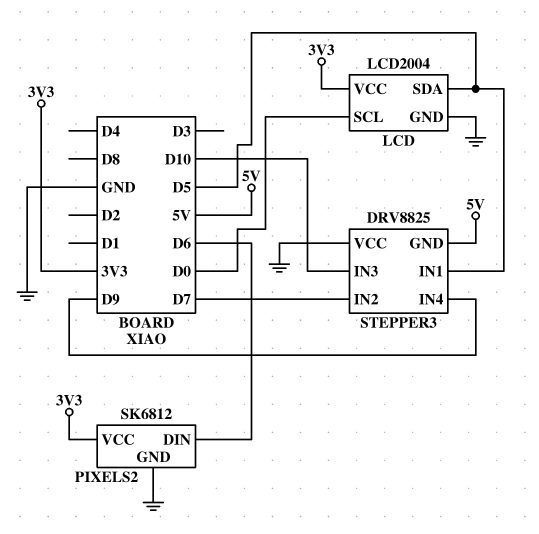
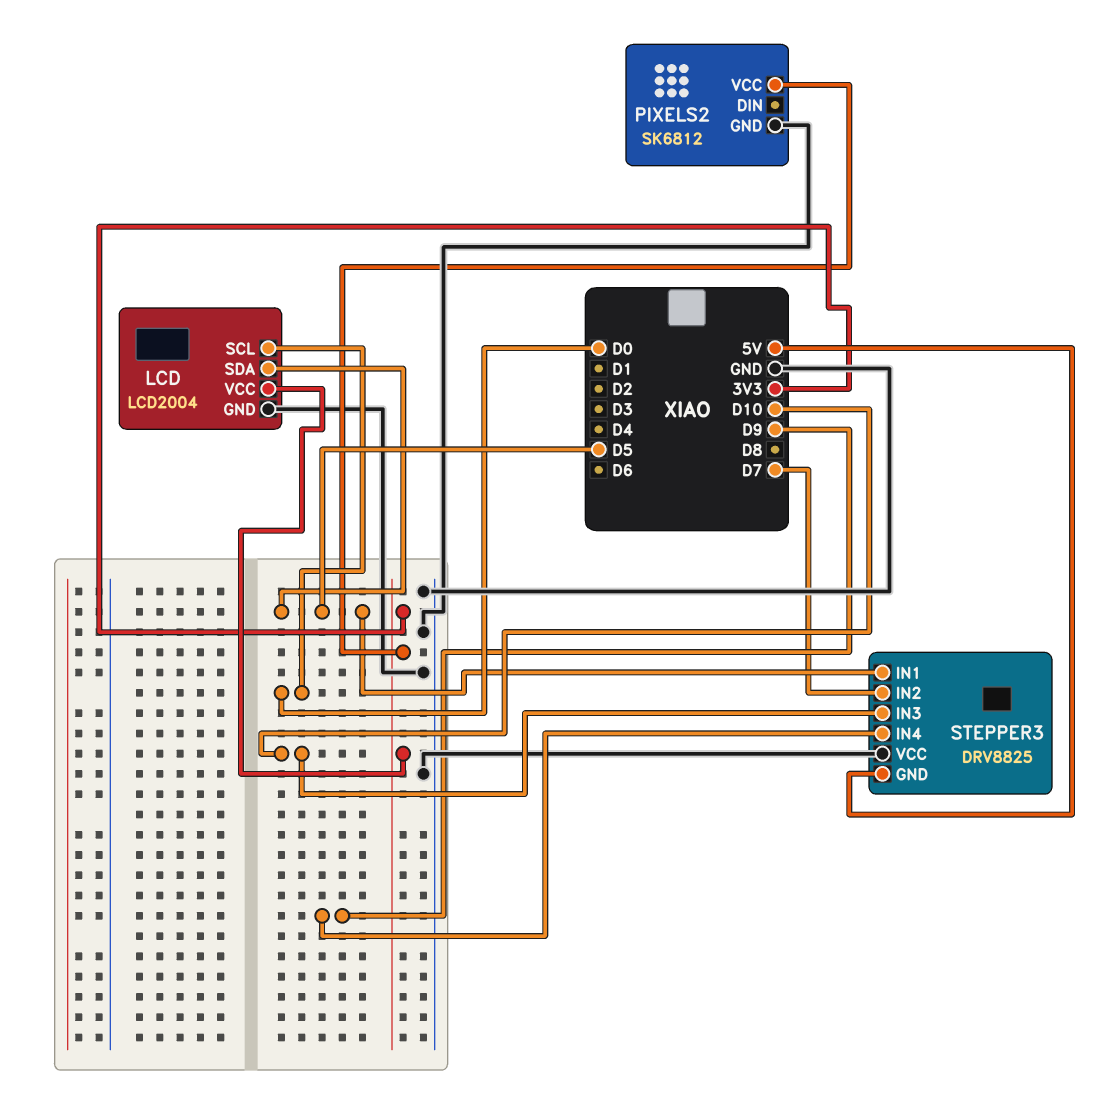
PIXELS2 pin DIN: D6 -> none

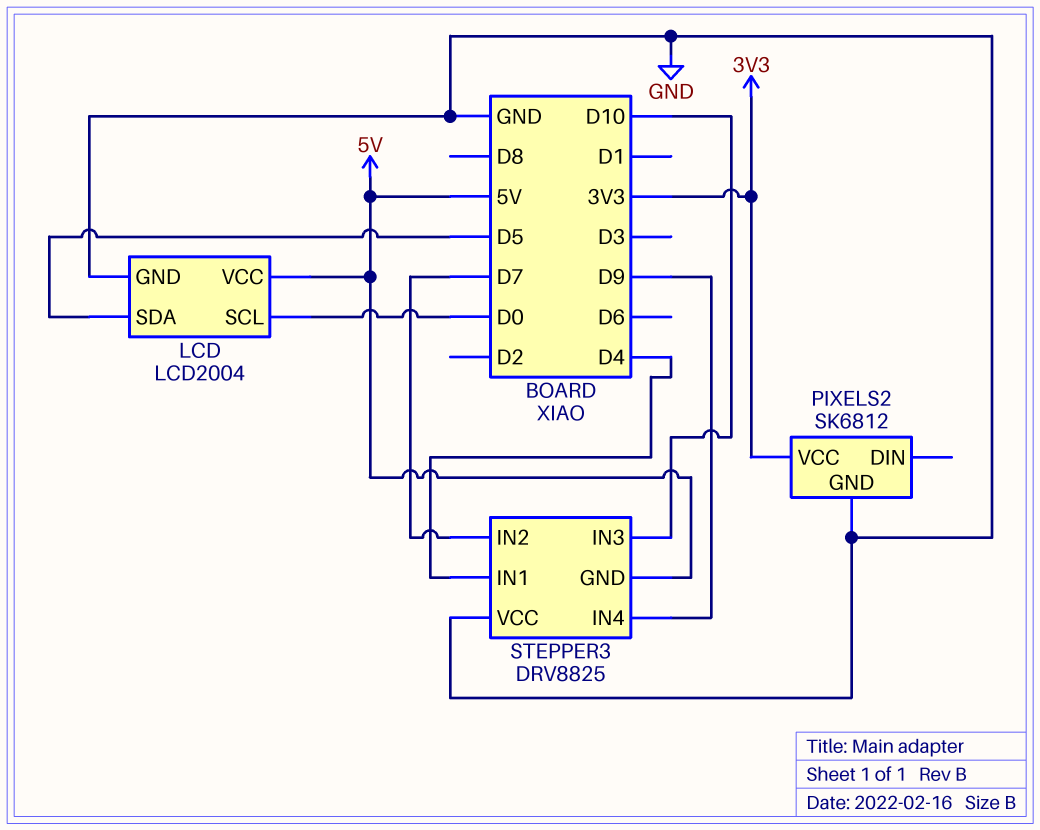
LCD pin VCC: 3V3 -> 5V
STEPPER3 pin IN1: D5 -> D4

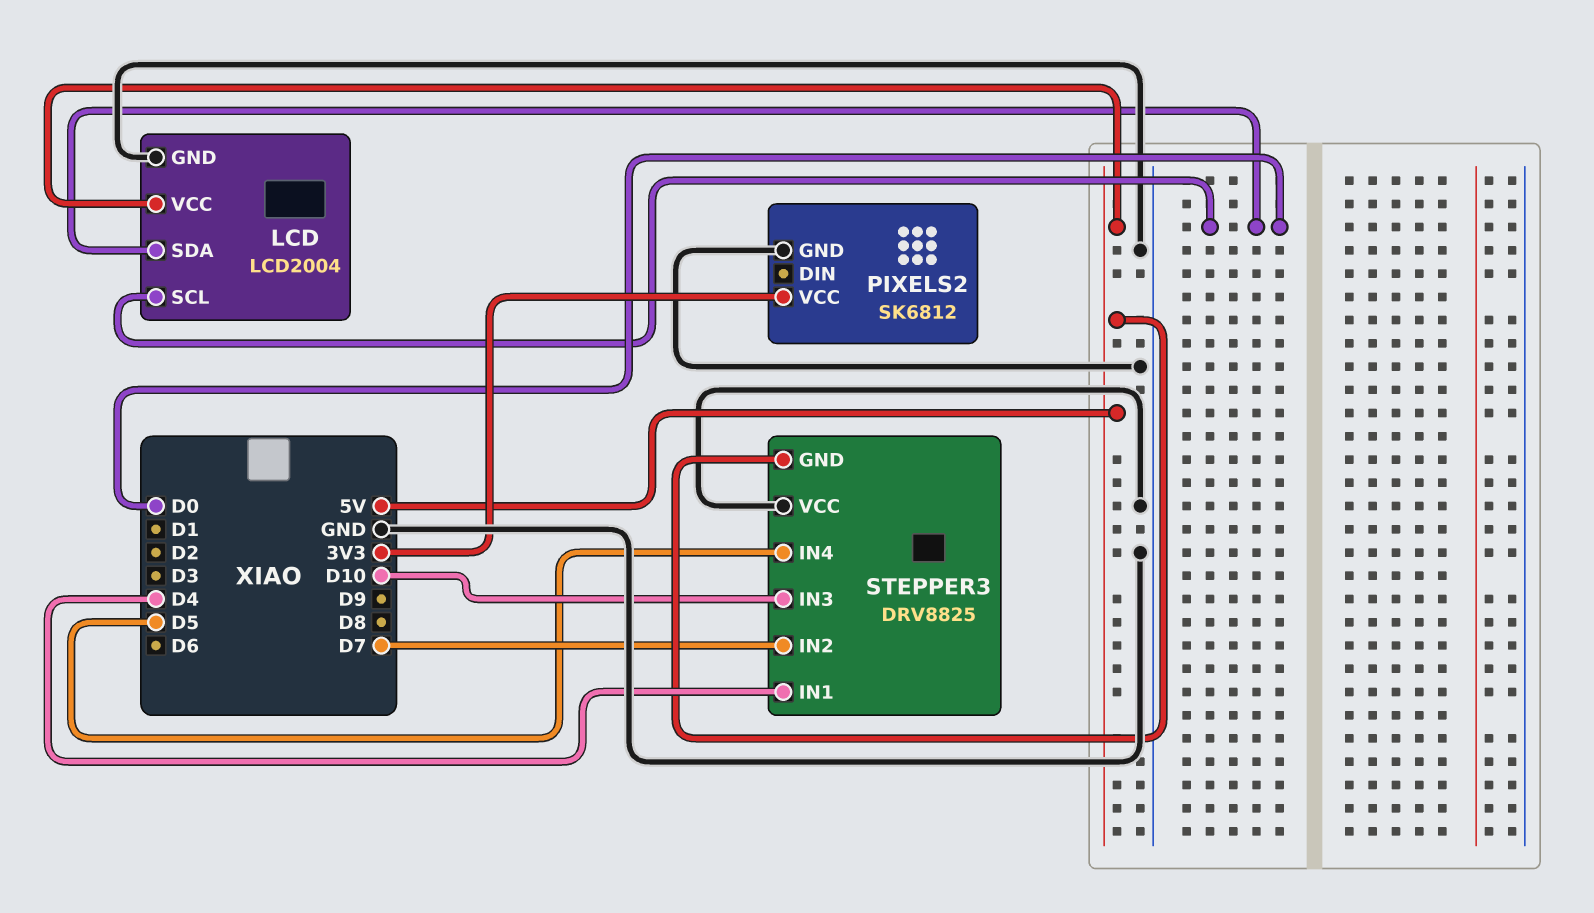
LCD pin SDA: D5 -> D0
STEPPER3 pin IN4: D9 -> D5

